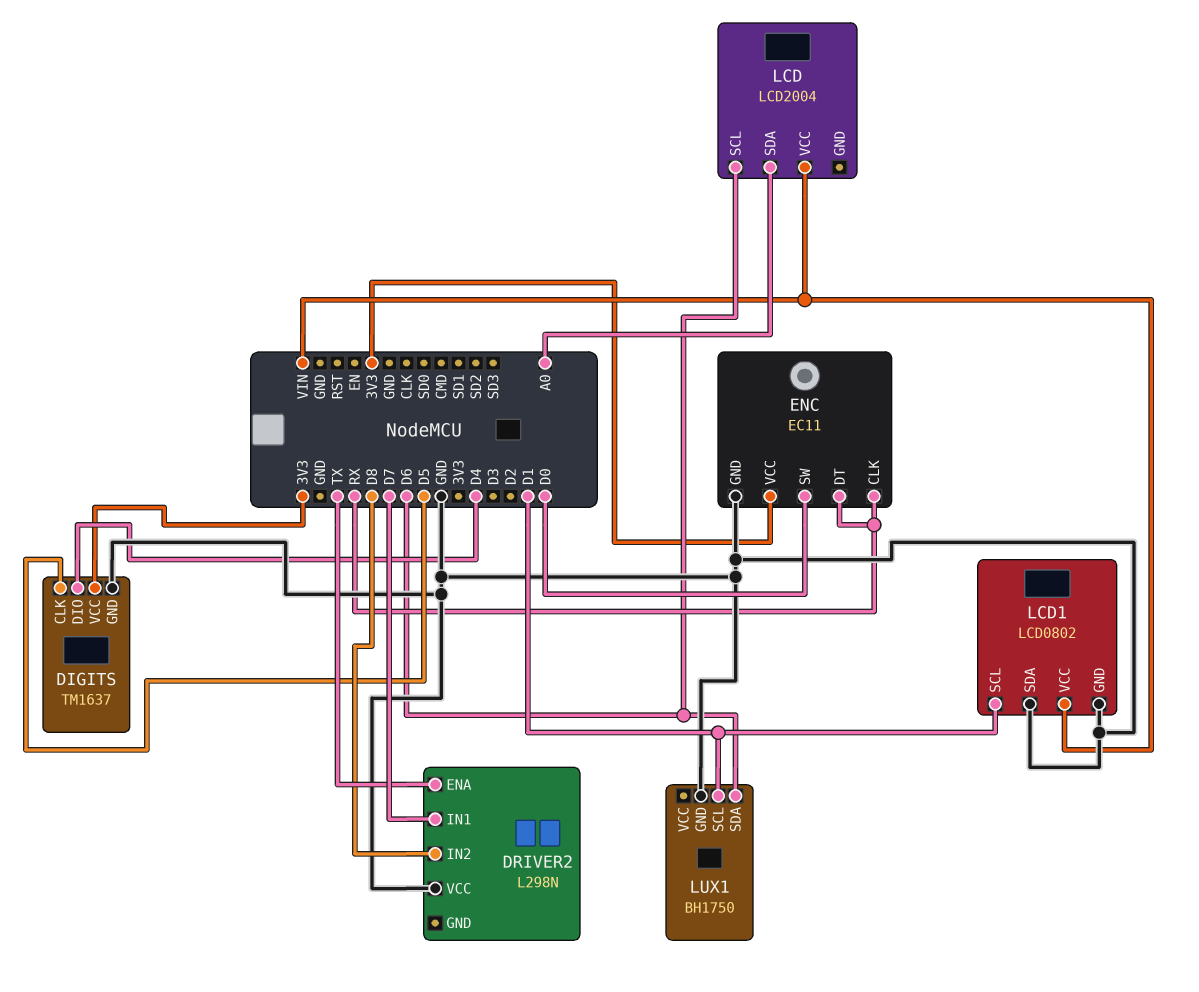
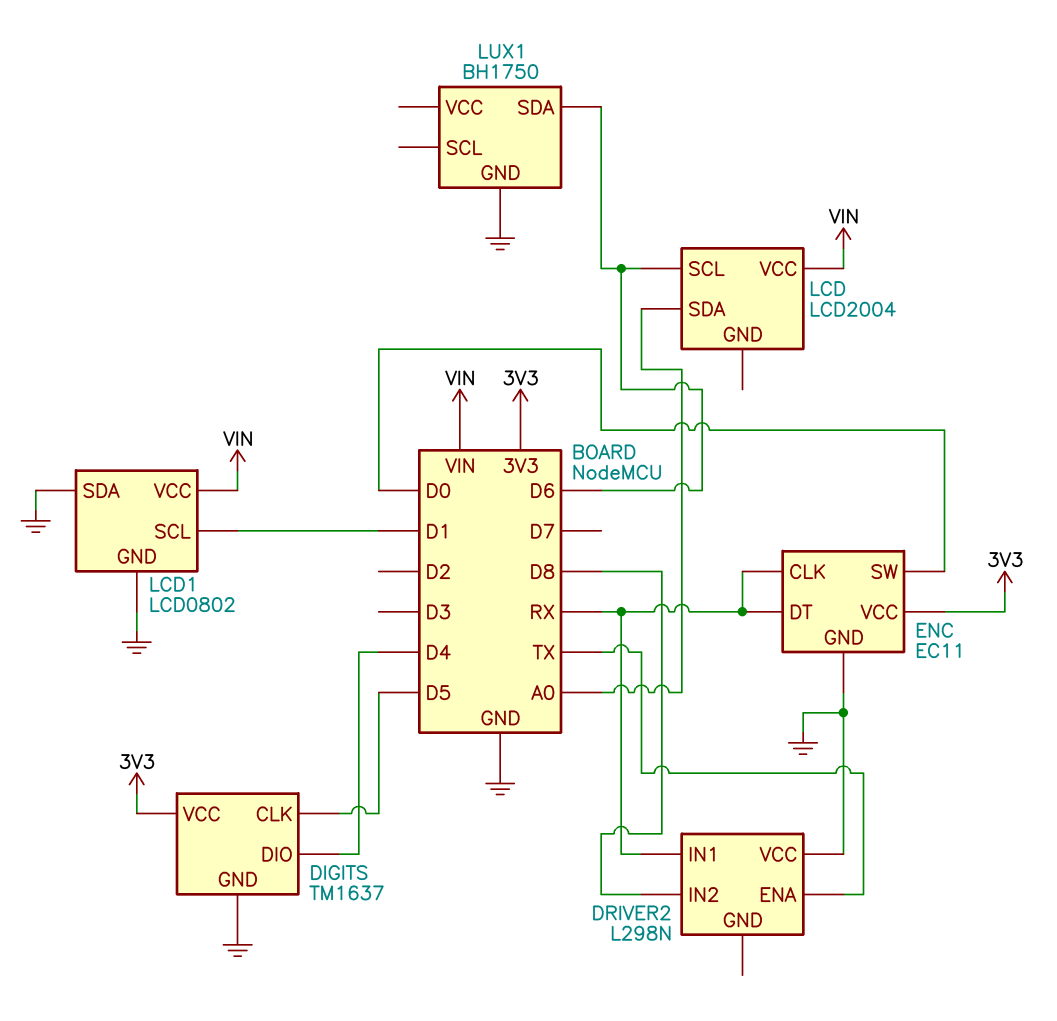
DRIVER2 pin IN1: D7 -> RX
LUX1 pin SCL: D1 -> none

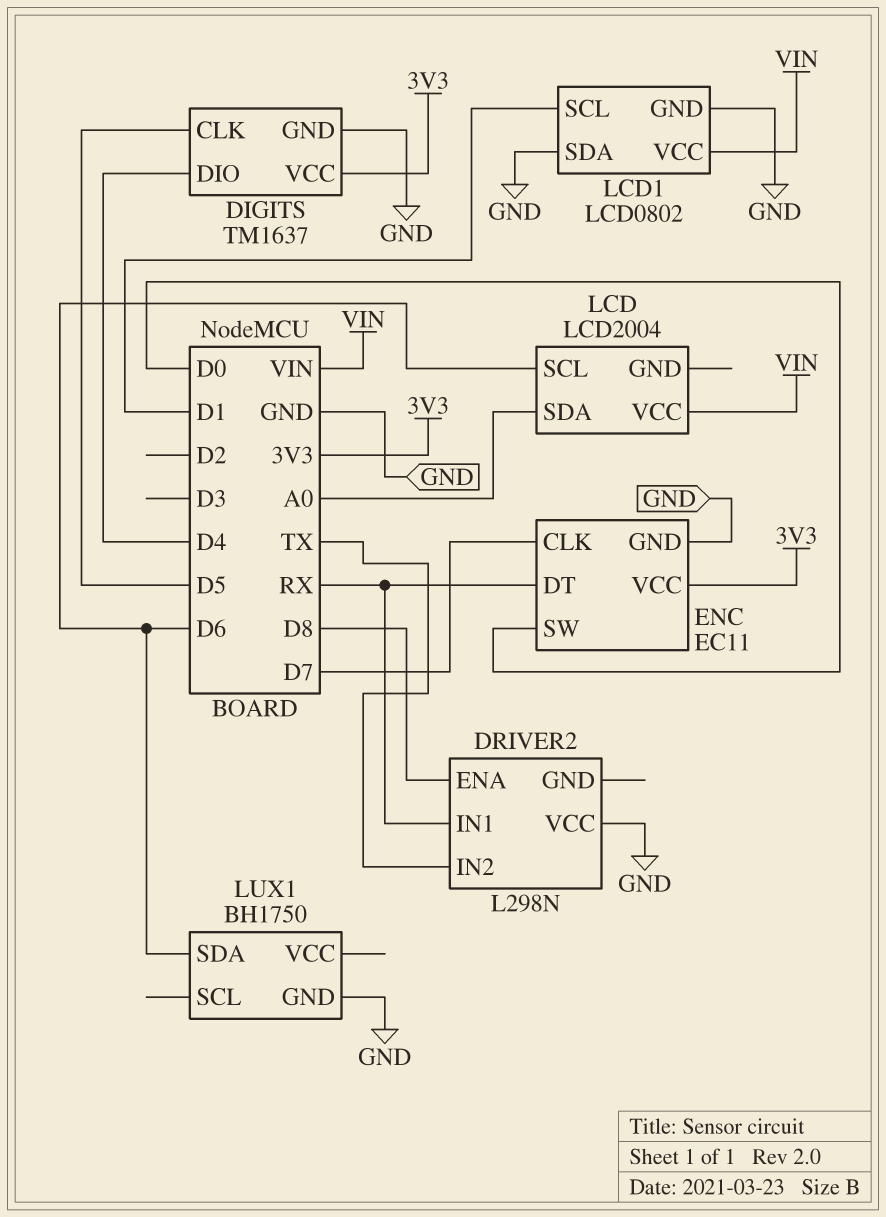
DRIVER2 pin ENA: TX -> D8
DRIVER2 pin IN2: D8 -> TX
ENC pin CLK: RX -> D7

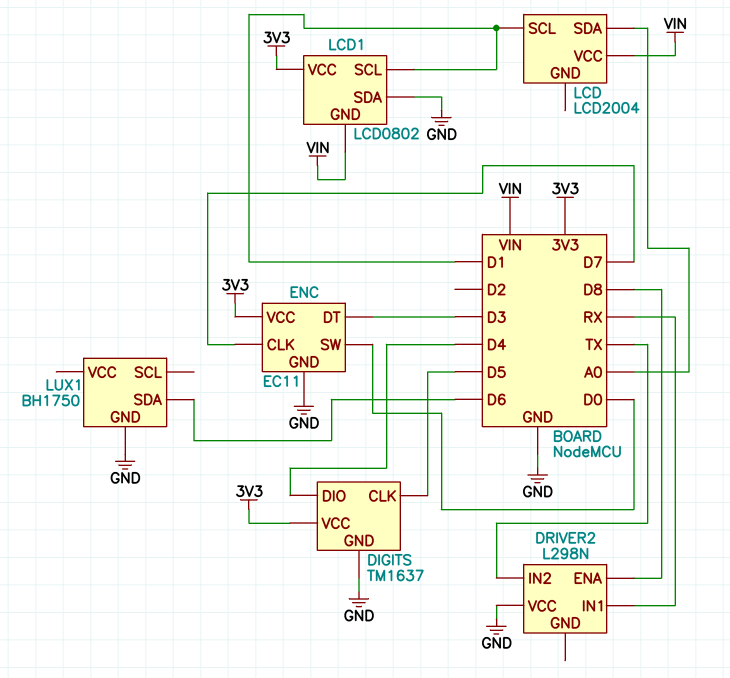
ENC pin DT: RX -> D3
LCD pin SCL: D6 -> D1
LCD1 pin GND: GND -> VIN
LCD1 pin VCC: VIN -> 3V3

